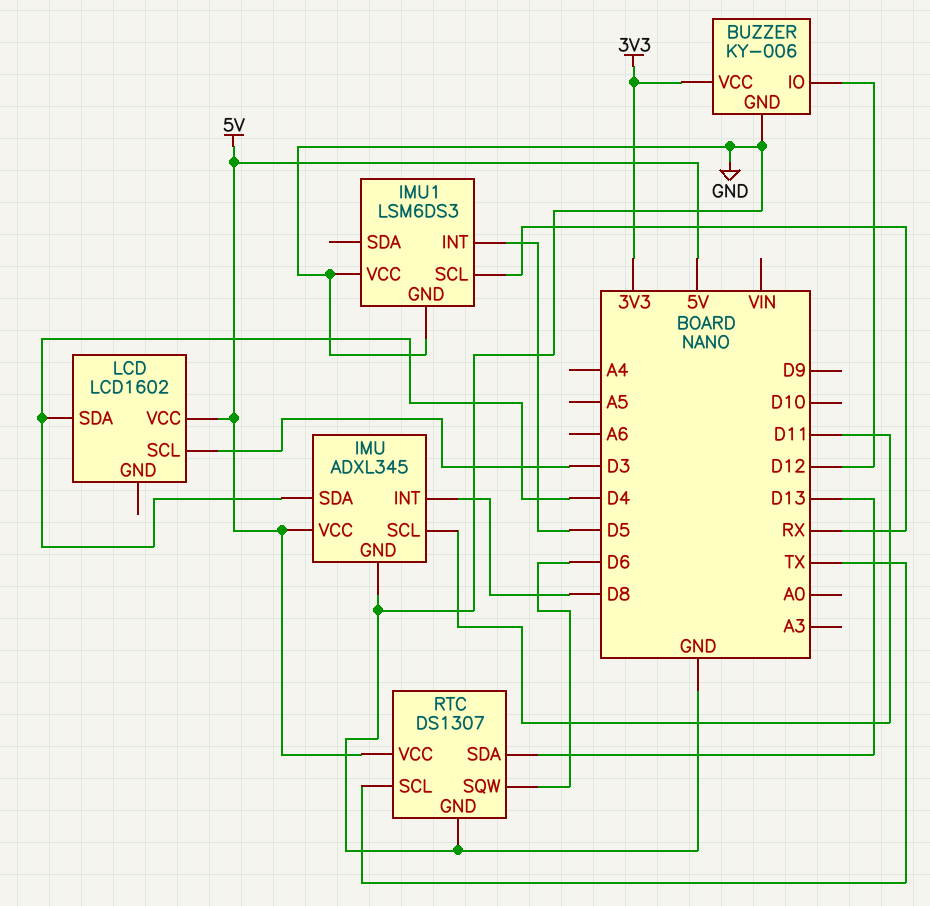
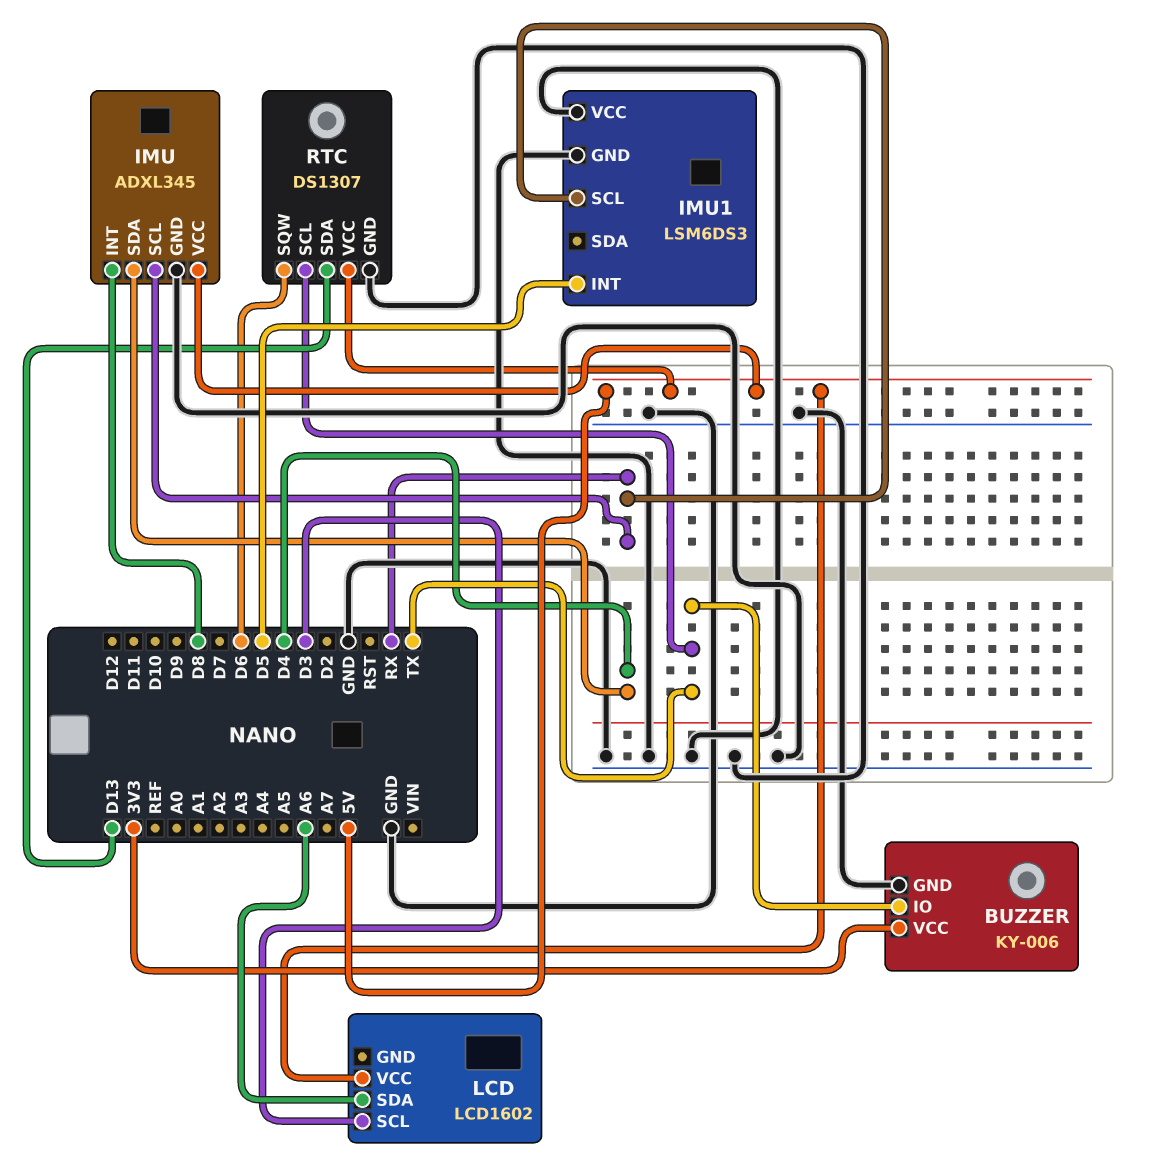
BUZZER pin IO: D12 -> TX
IMU pin SCL: D11 -> RX
LCD pin SDA: D4 -> A6

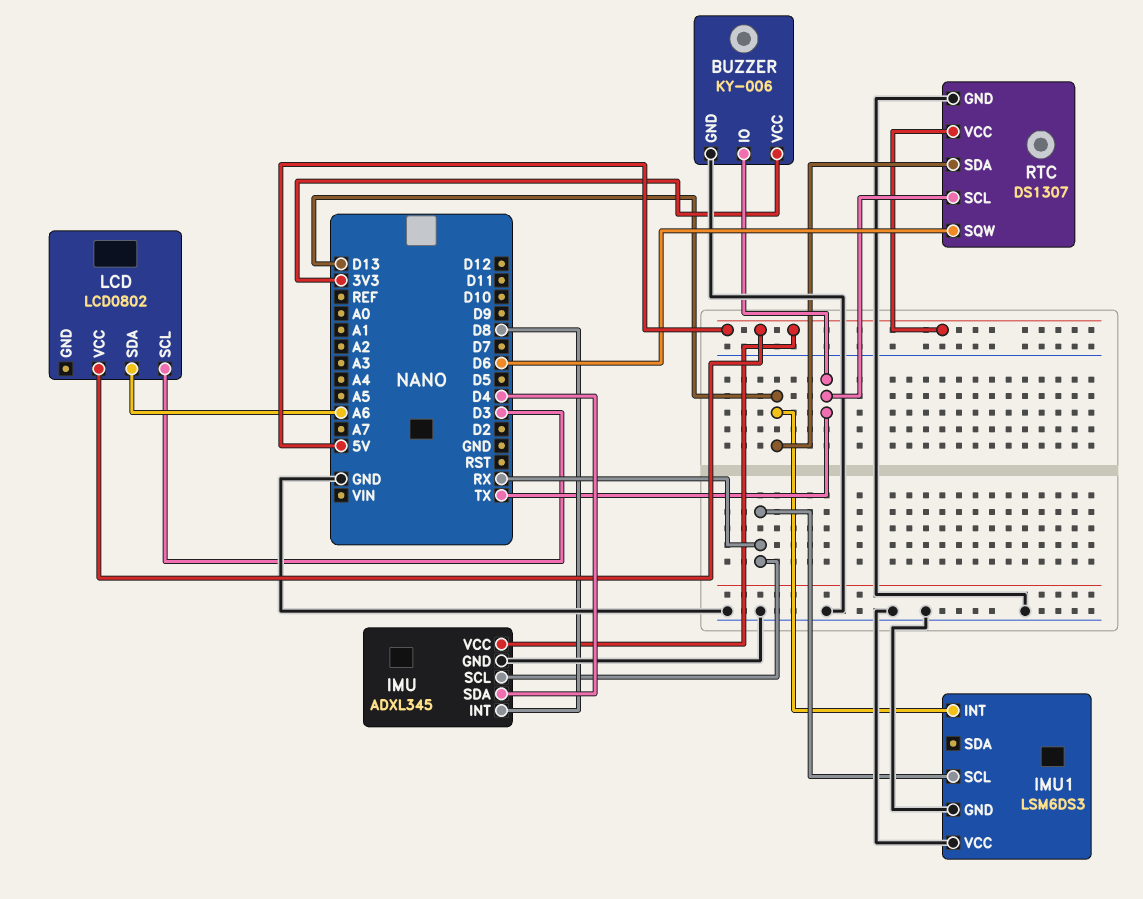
IMU1 pin INT: D5 -> D13
LCD: LCD1602 -> LCD0802

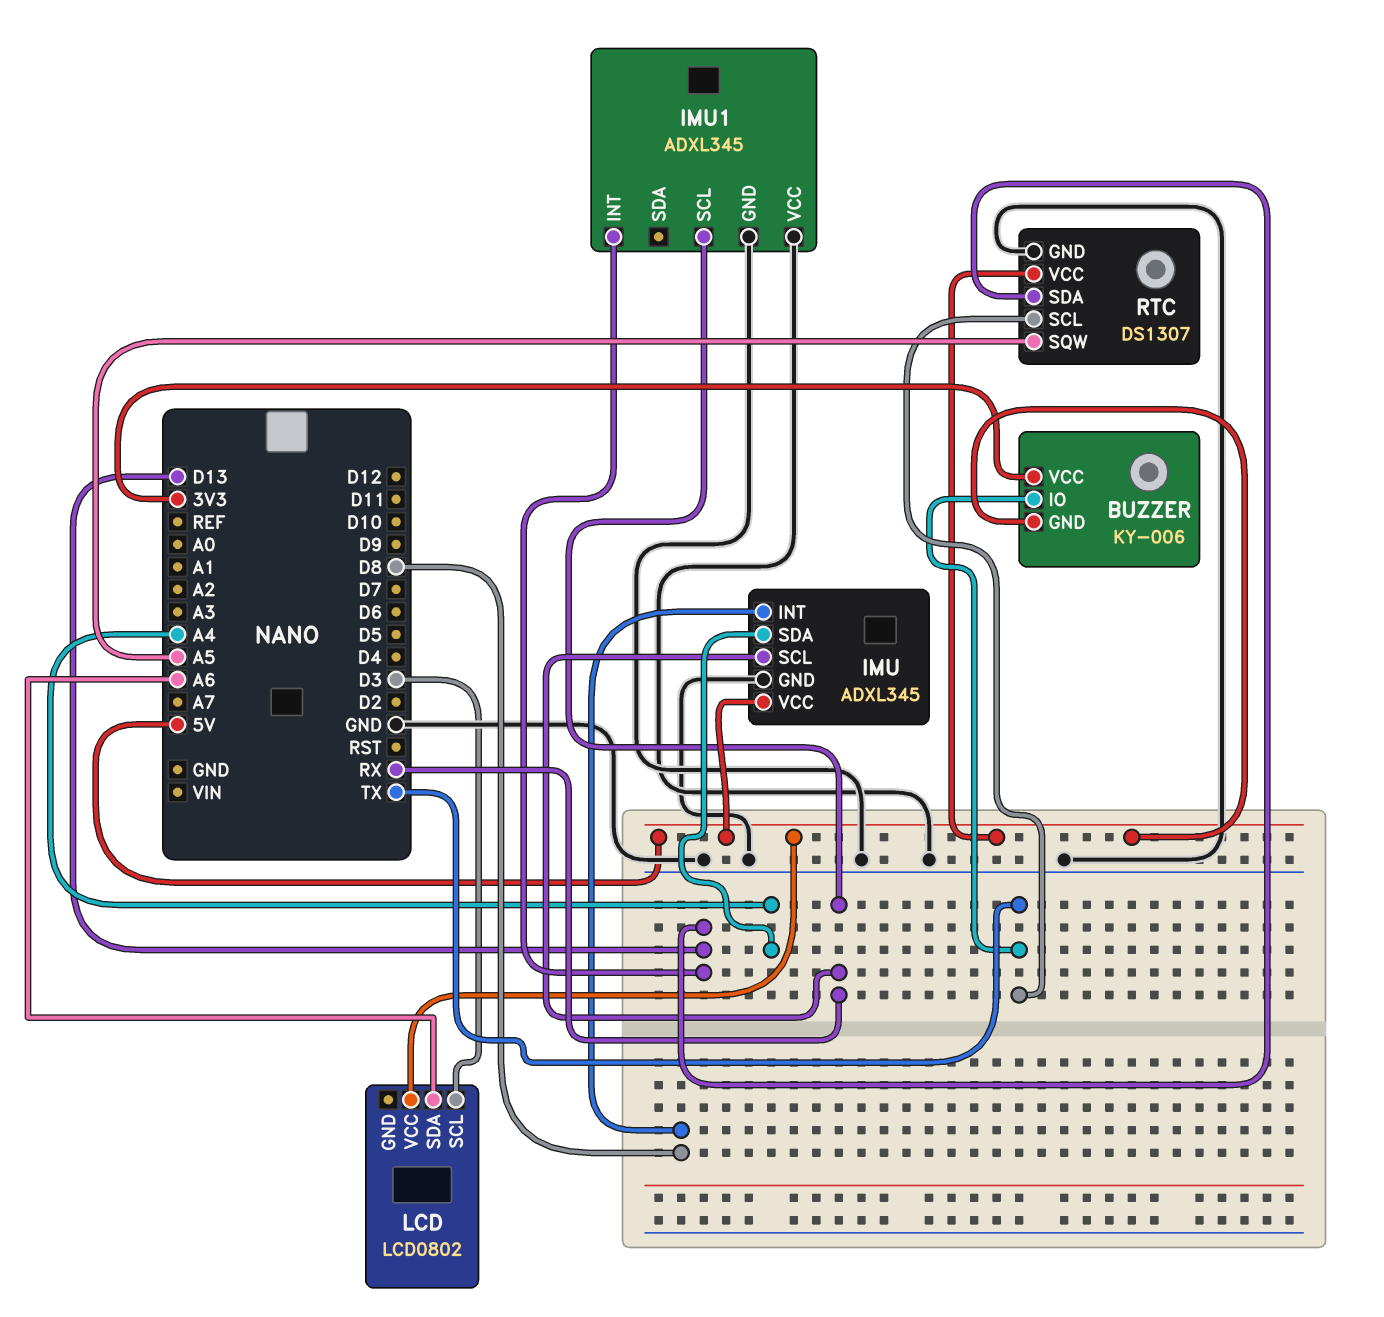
BUZZER pin GND: GND -> 5V
IMU pin SDA: D4 -> A4
IMU1: LSM6DS3 -> ADXL345
RTC pin SQW: D6 -> A5

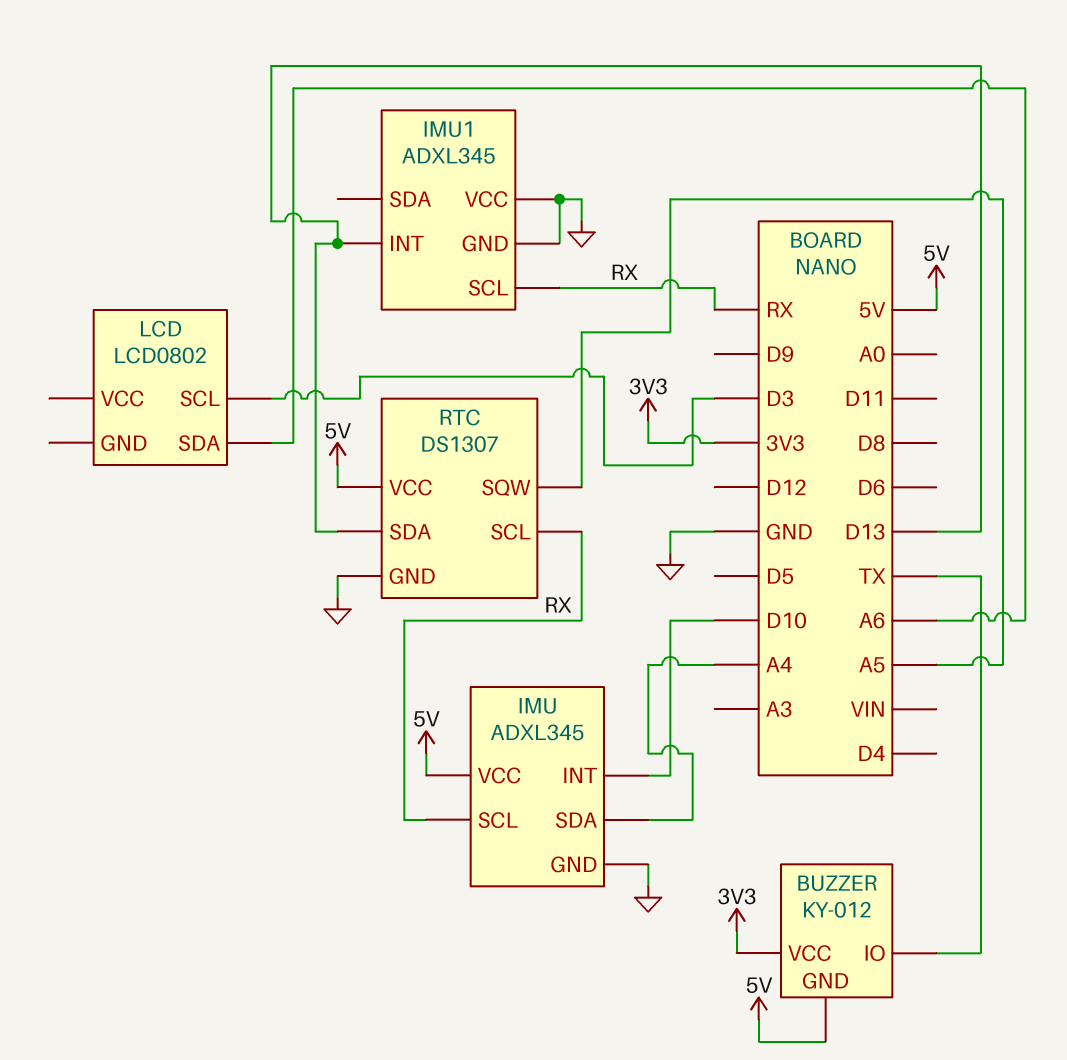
BUZZER: KY-006 -> KY-012
IMU pin INT: D8 -> D10
LCD pin VCC: 5V -> none
RTC pin SCL: TX -> RX

